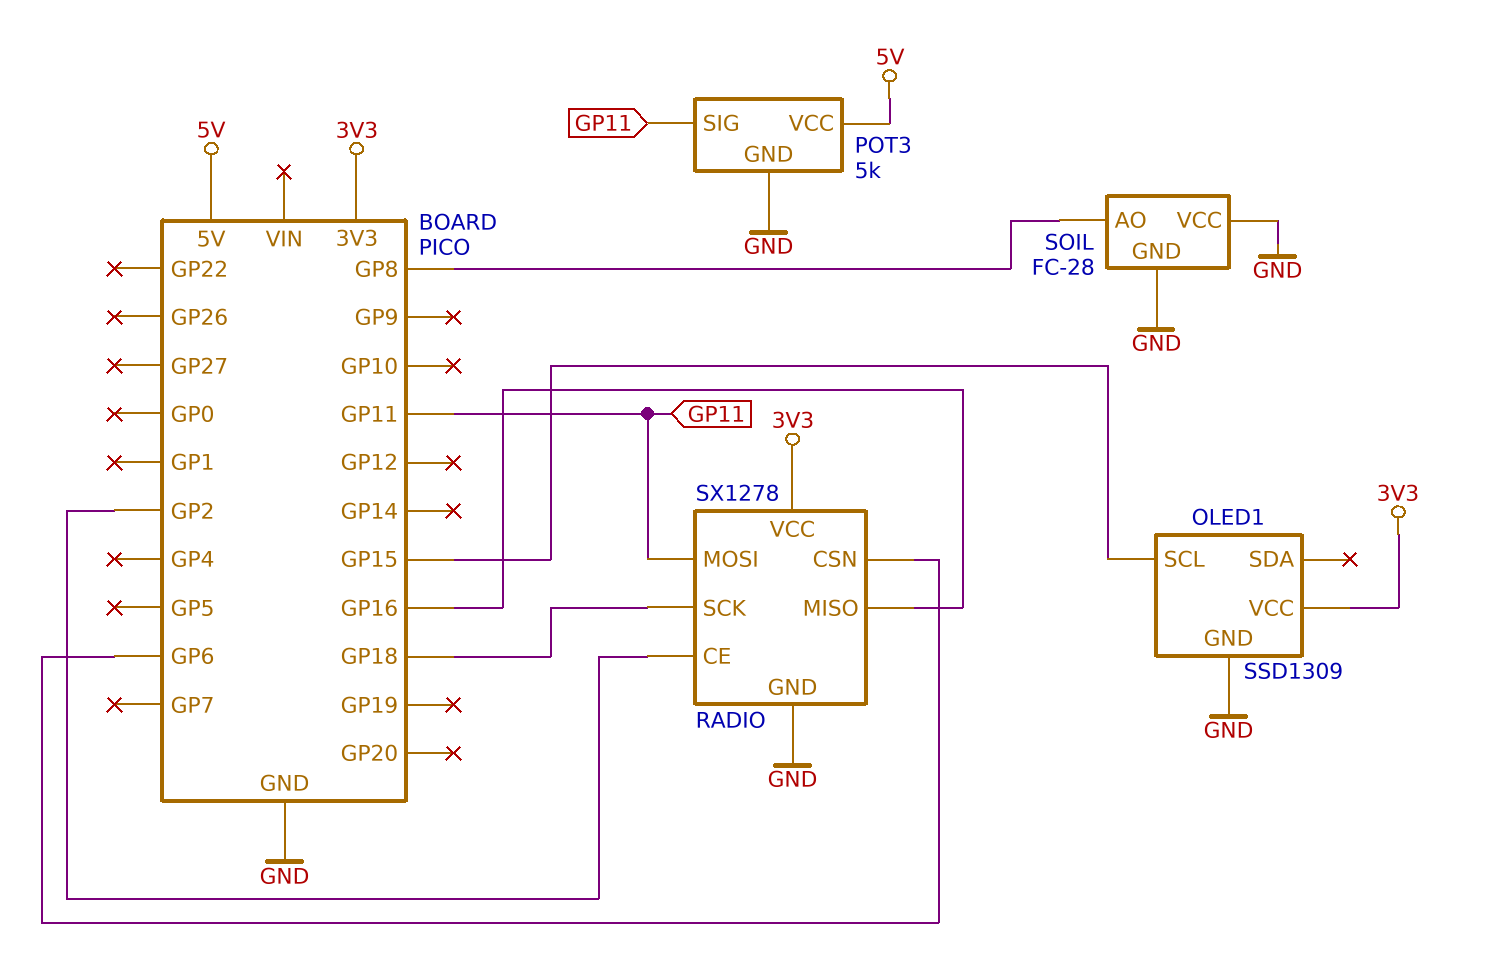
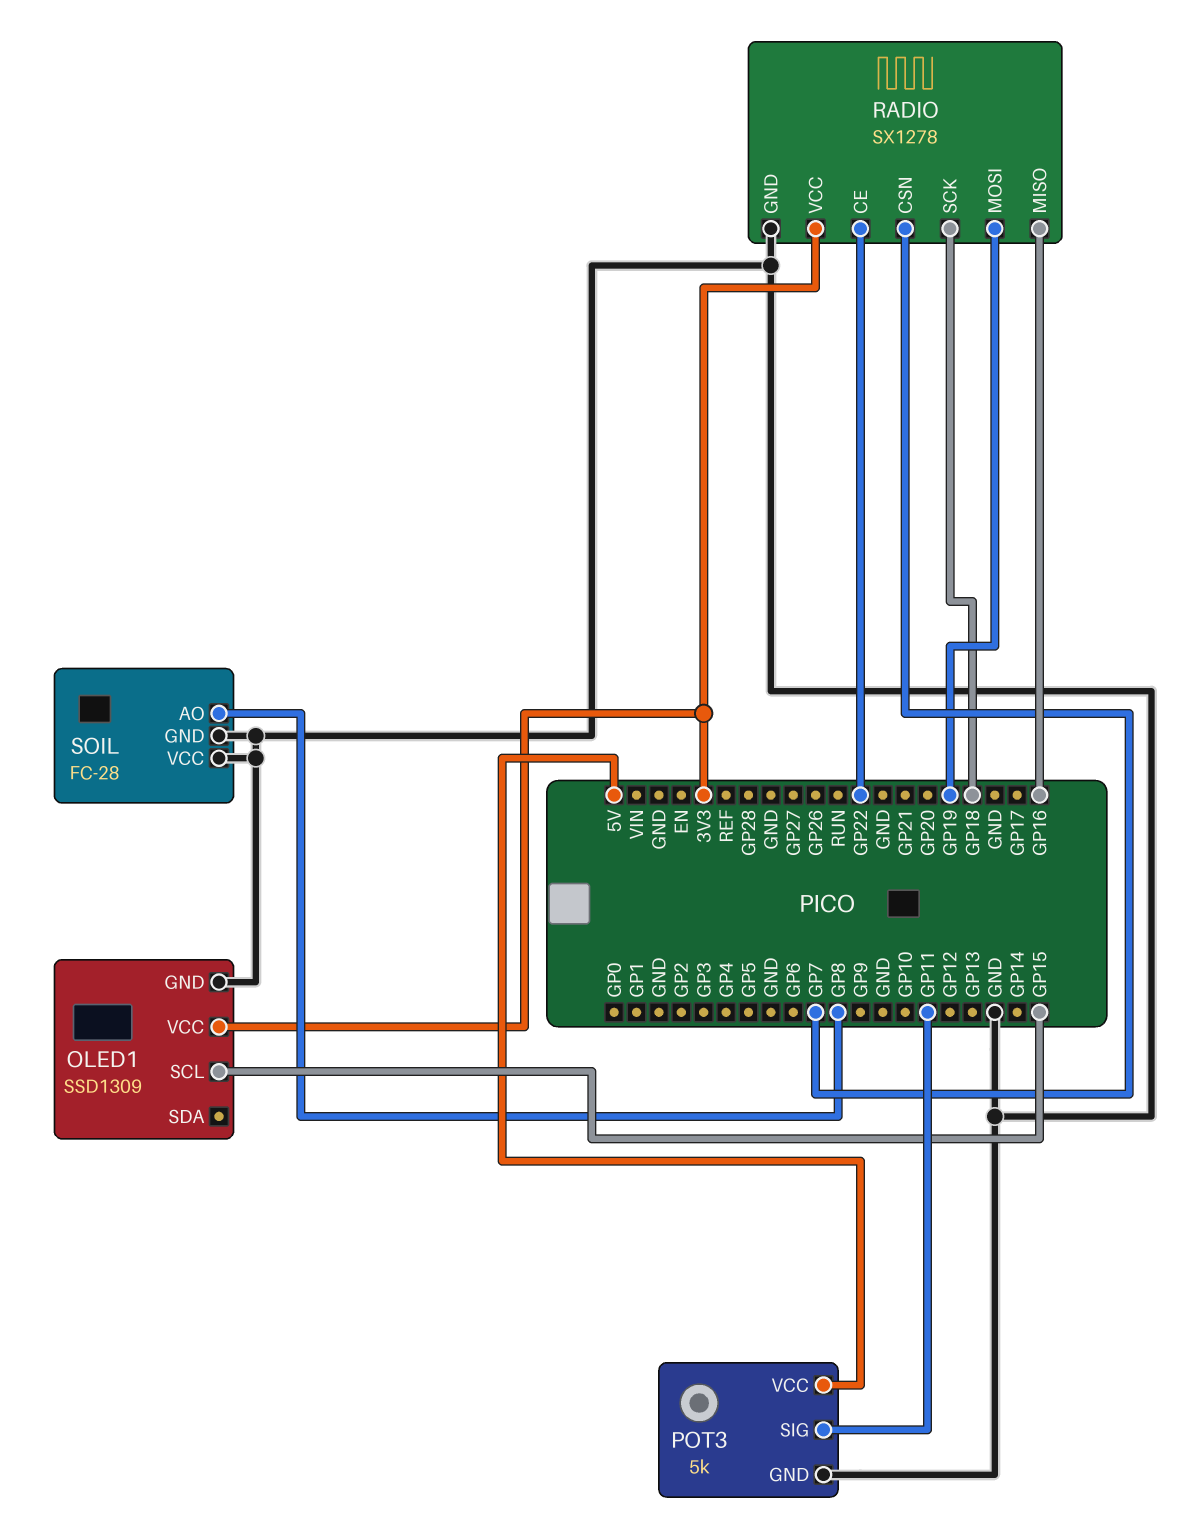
RADIO pin CE: GP2 -> GP22
RADIO pin CSN: GP6 -> GP7
RADIO pin MOSI: GP11 -> GP19

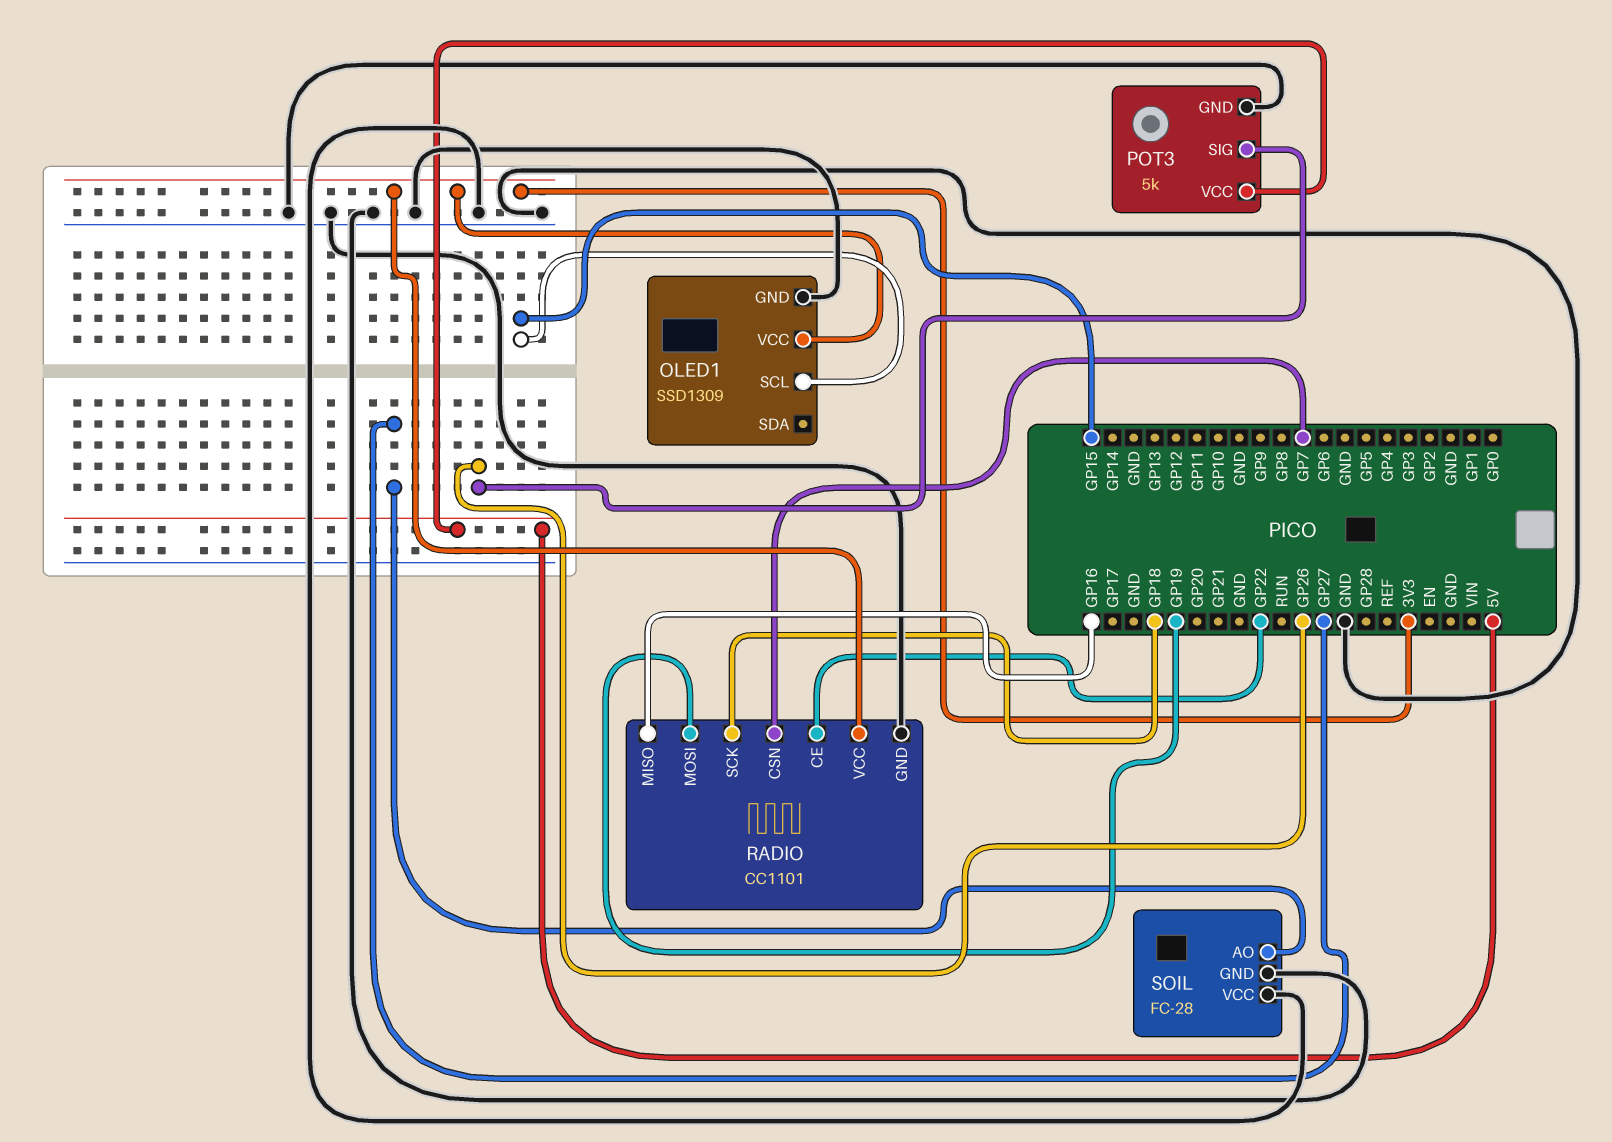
POT3 pin SIG: GP11 -> GP26
RADIO: SX1278 -> CC1101
SOIL pin AO: GP8 -> GP27

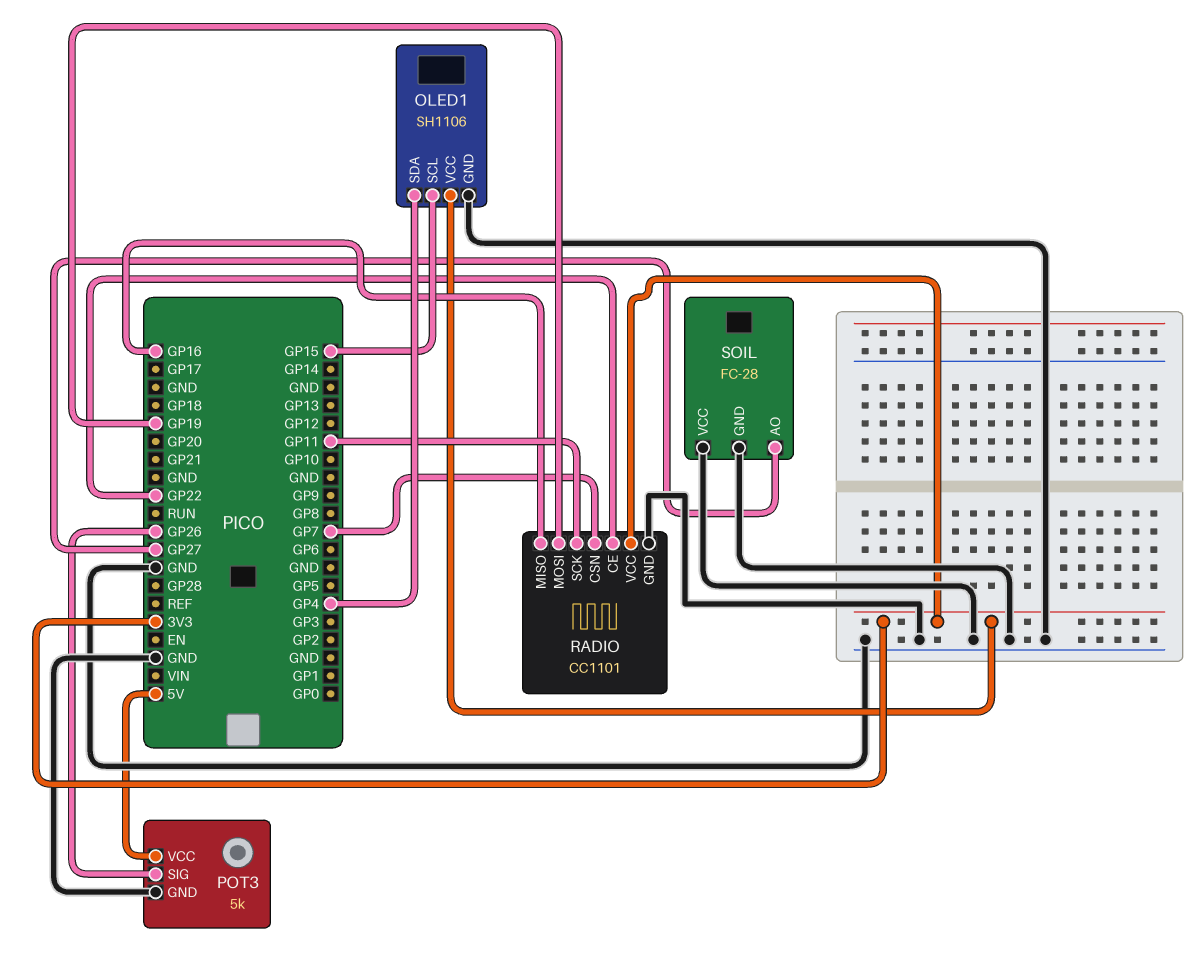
OLED1: SSD1309 -> SH1106
OLED1 pin SDA: none -> GP4
RADIO pin SCK: GP18 -> GP11

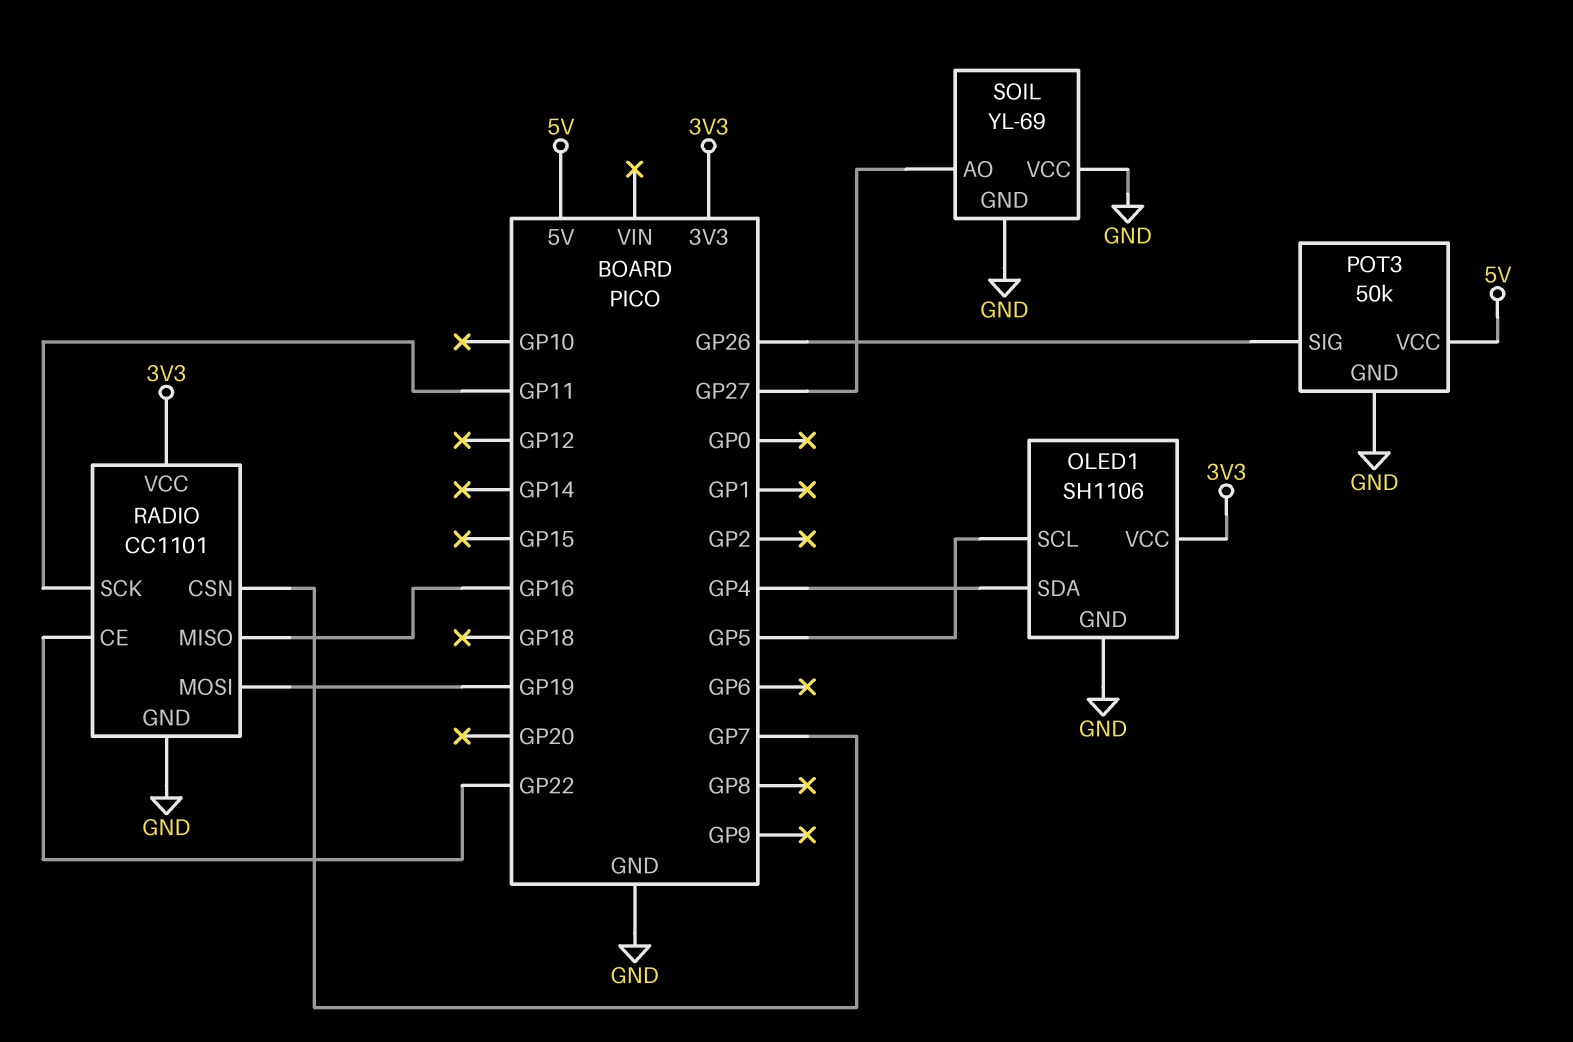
OLED1 pin SCL: GP15 -> GP5
POT3: 5k -> 50k
SOIL: FC-28 -> YL-69

